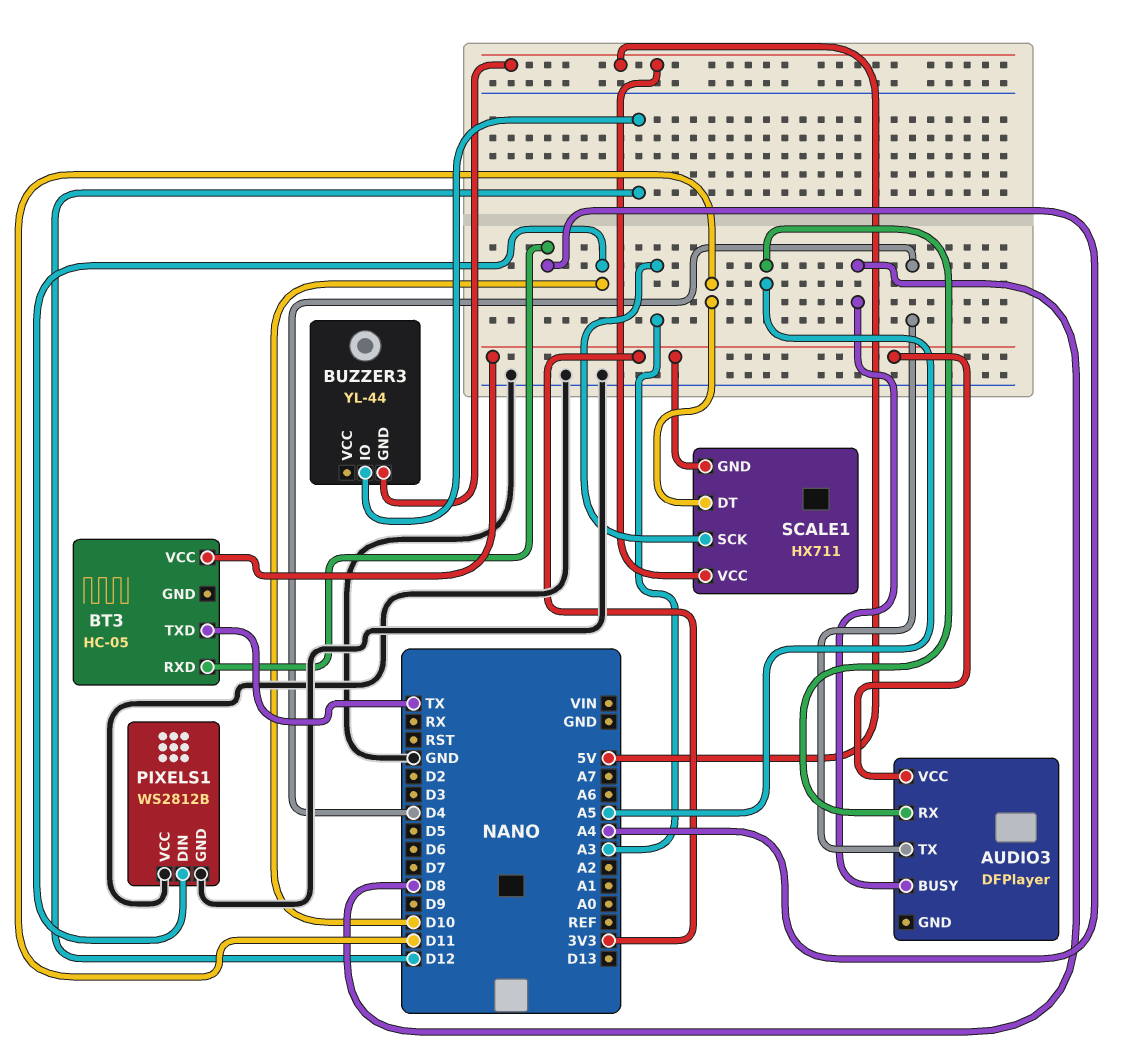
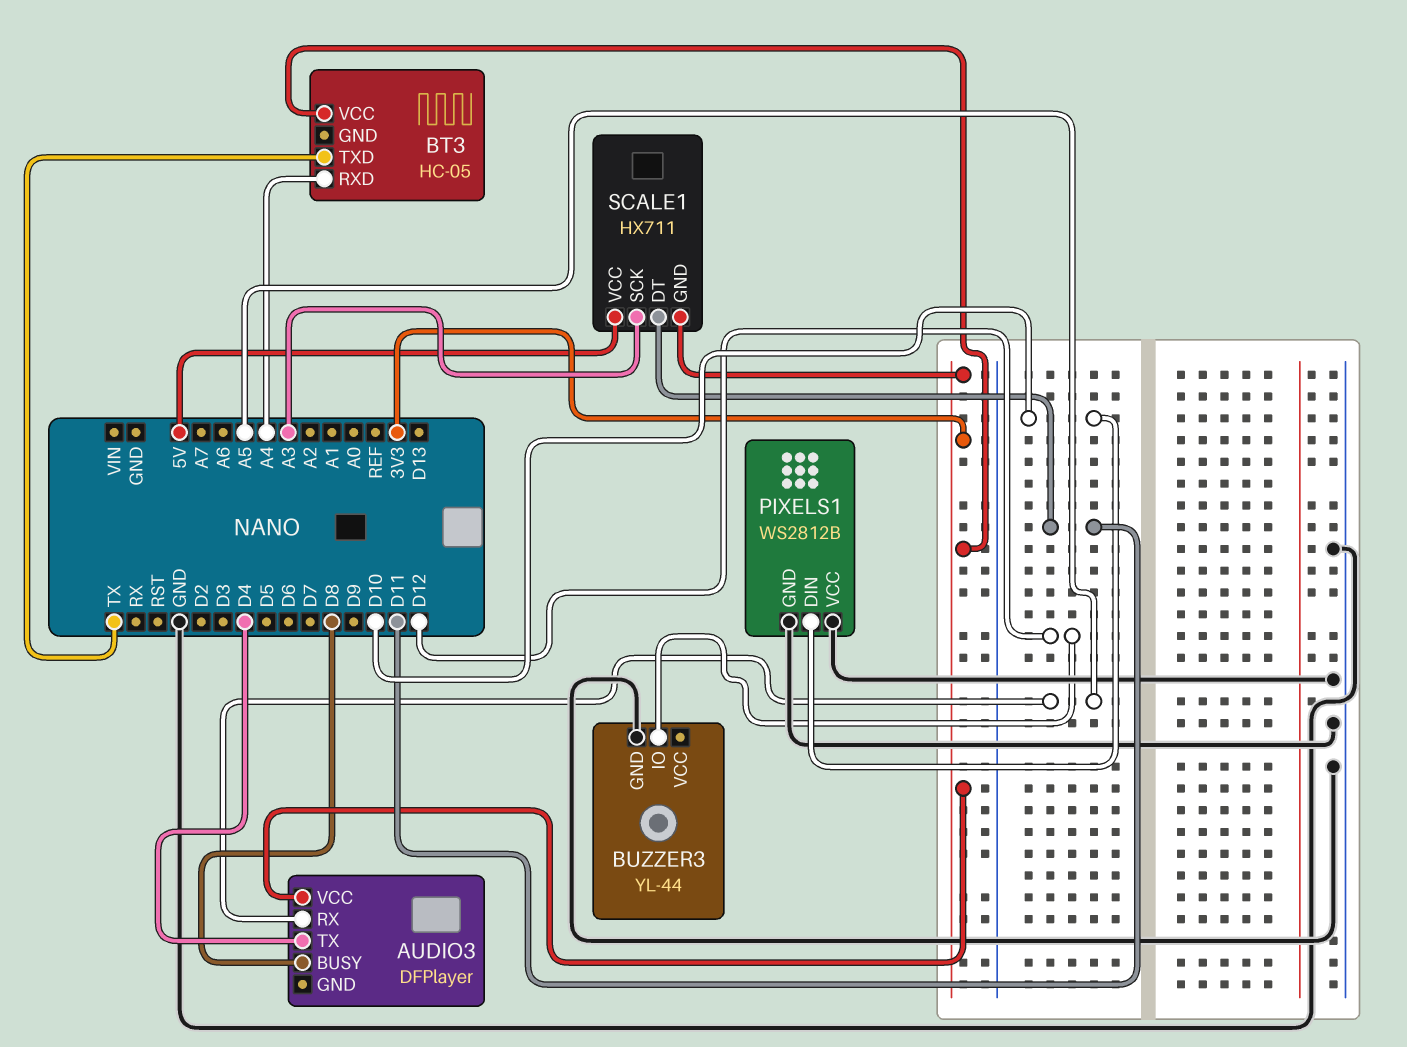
BUZZER3 pin GND: 5V -> GND

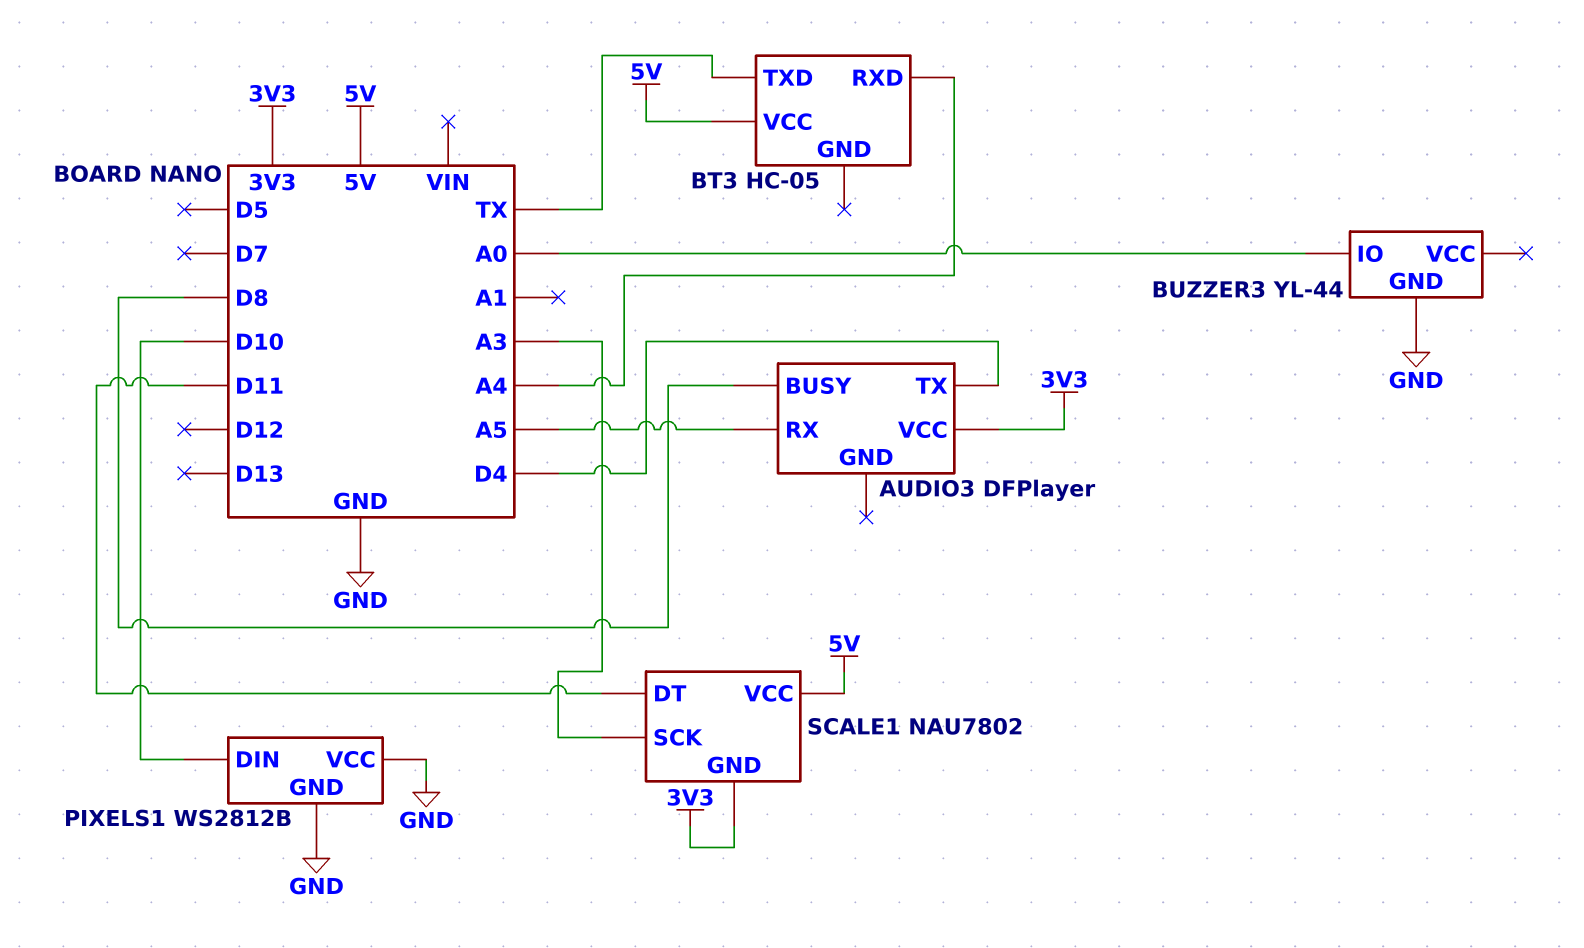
BT3 pin VCC: 3V3 -> 5V
BUZZER3 pin IO: D12 -> A0
SCALE1: HX711 -> NAU7802

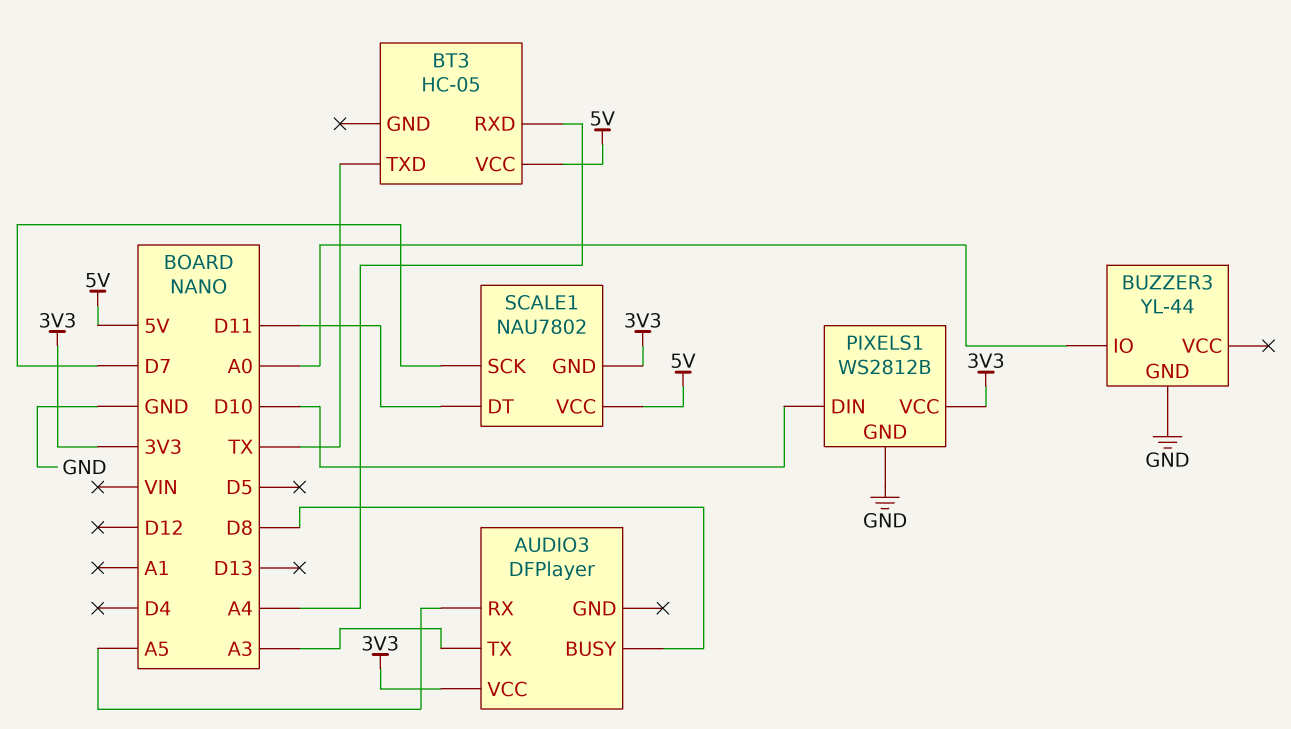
AUDIO3 pin TX: D4 -> A3
PIXELS1 pin VCC: GND -> 3V3
SCALE1 pin SCK: A3 -> D7

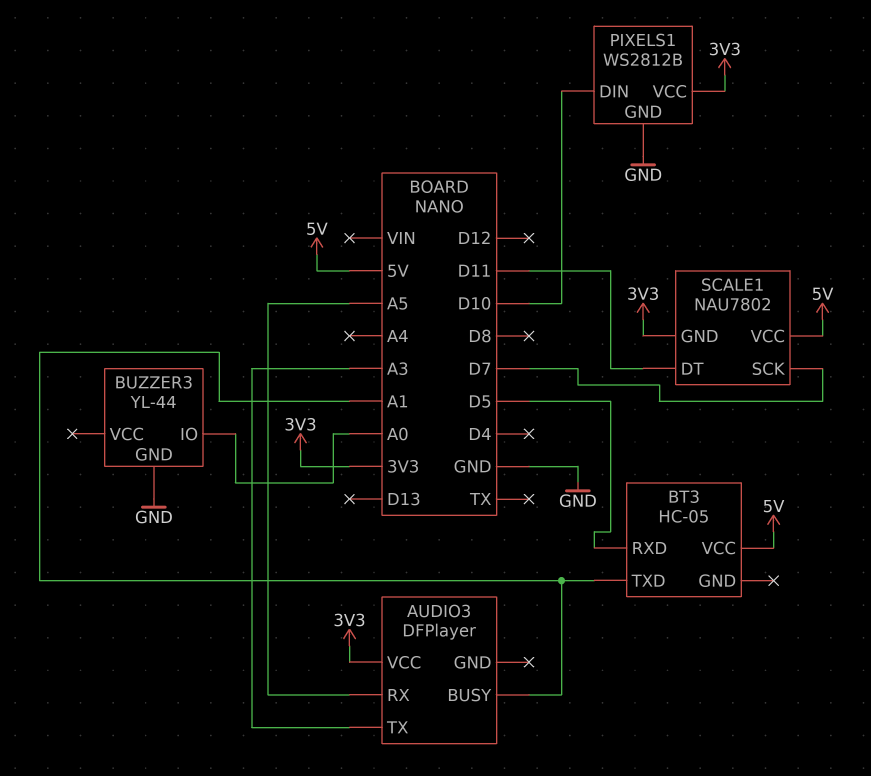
AUDIO3 pin BUSY: D8 -> A1
BT3 pin RXD: A4 -> D5
BT3 pin TXD: TX -> A1

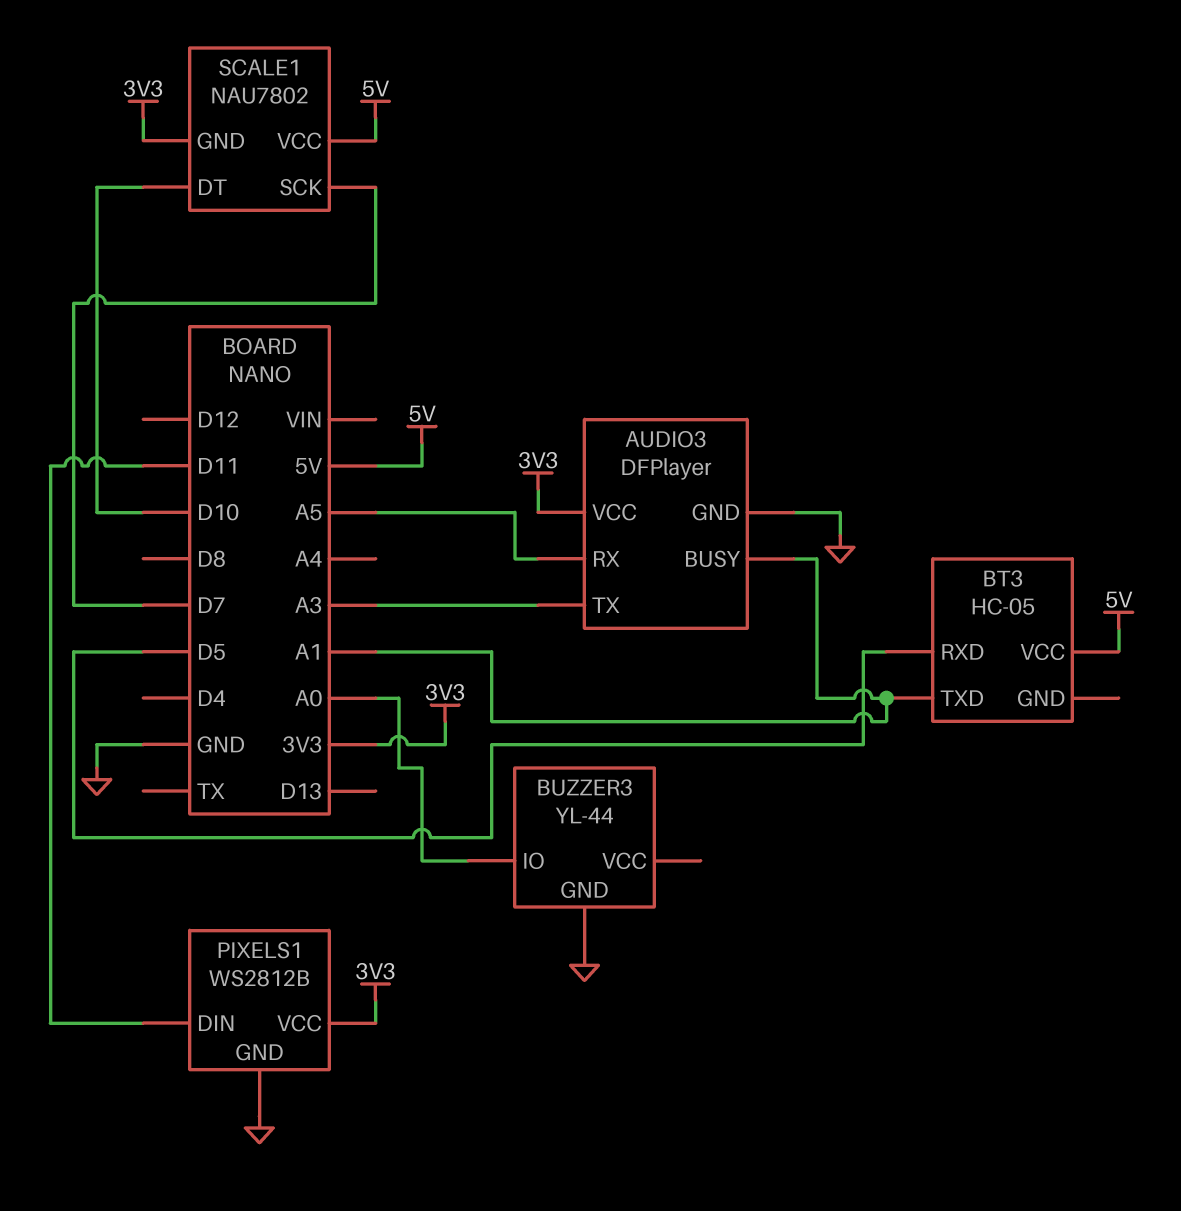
AUDIO3 pin GND: none -> GND
PIXELS1 pin DIN: D10 -> D11
SCALE1 pin DT: D11 -> D10

